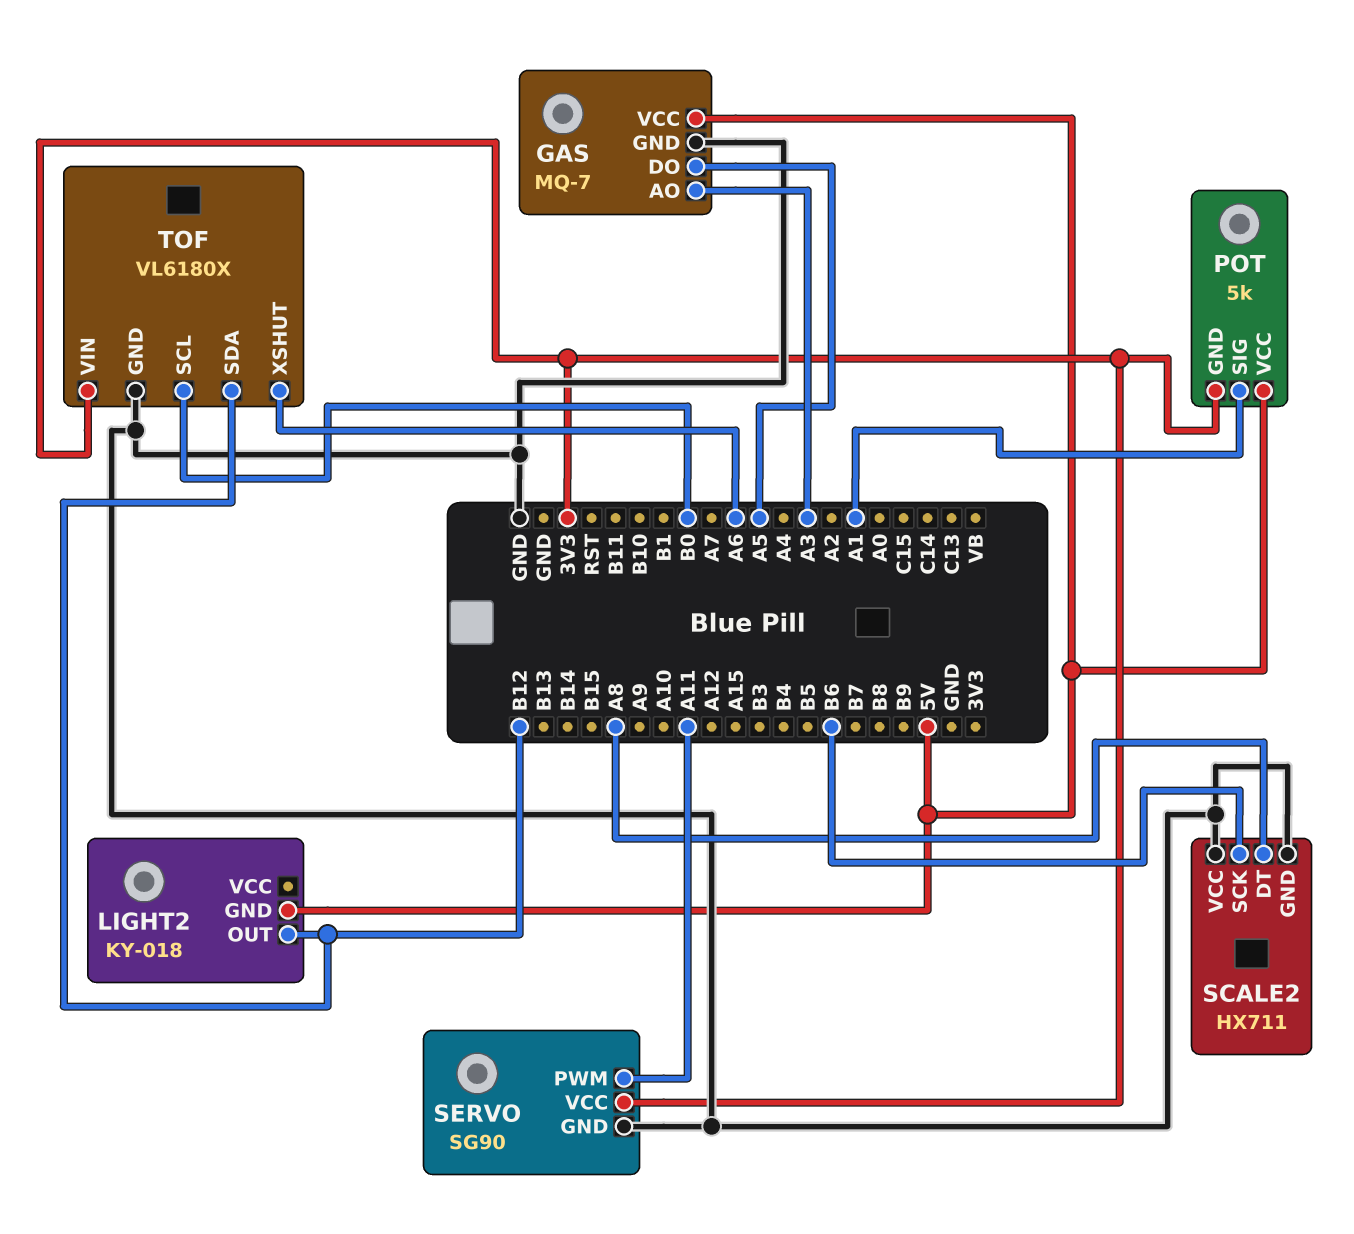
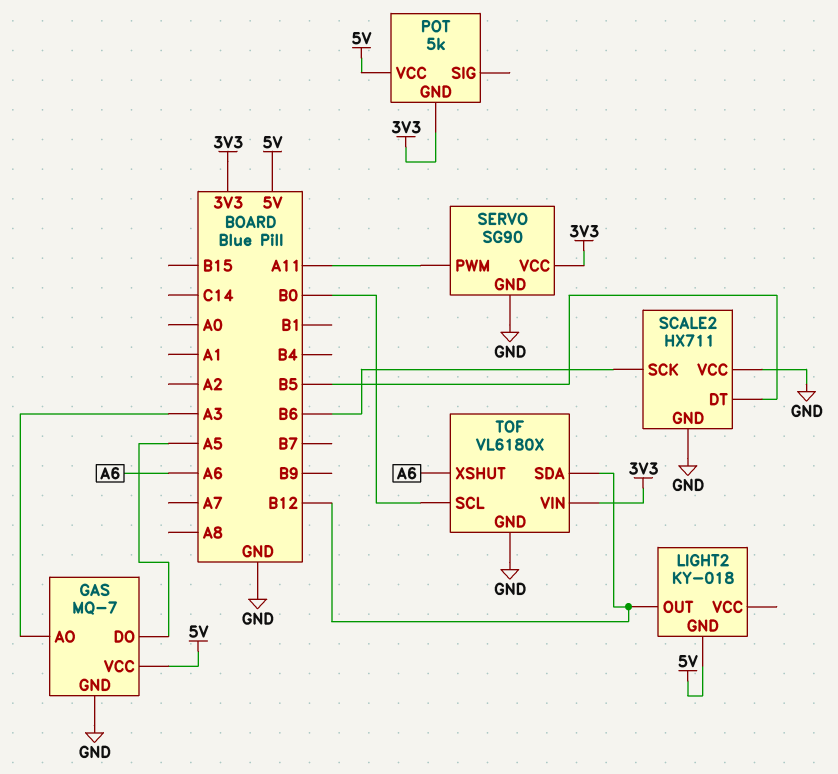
POT pin SIG: A1 -> none
SCALE2 pin DT: A8 -> B5

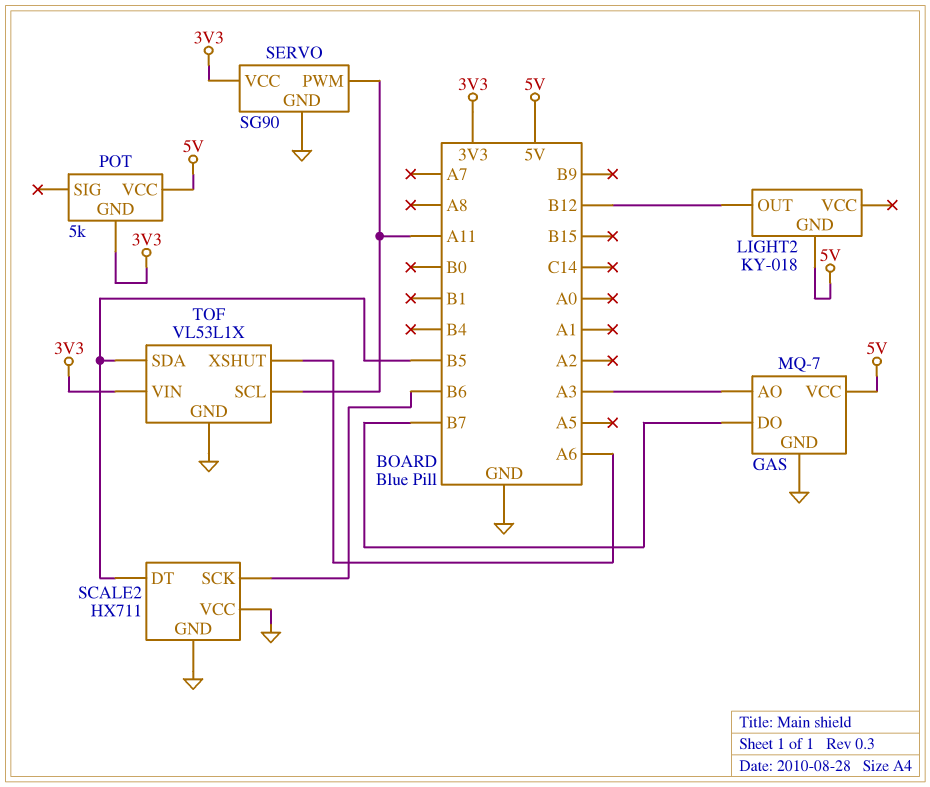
GAS pin DO: A5 -> B7
TOF: VL6180X -> VL53L1X
TOF pin SCL: B0 -> A11
TOF pin SDA: B12 -> B5

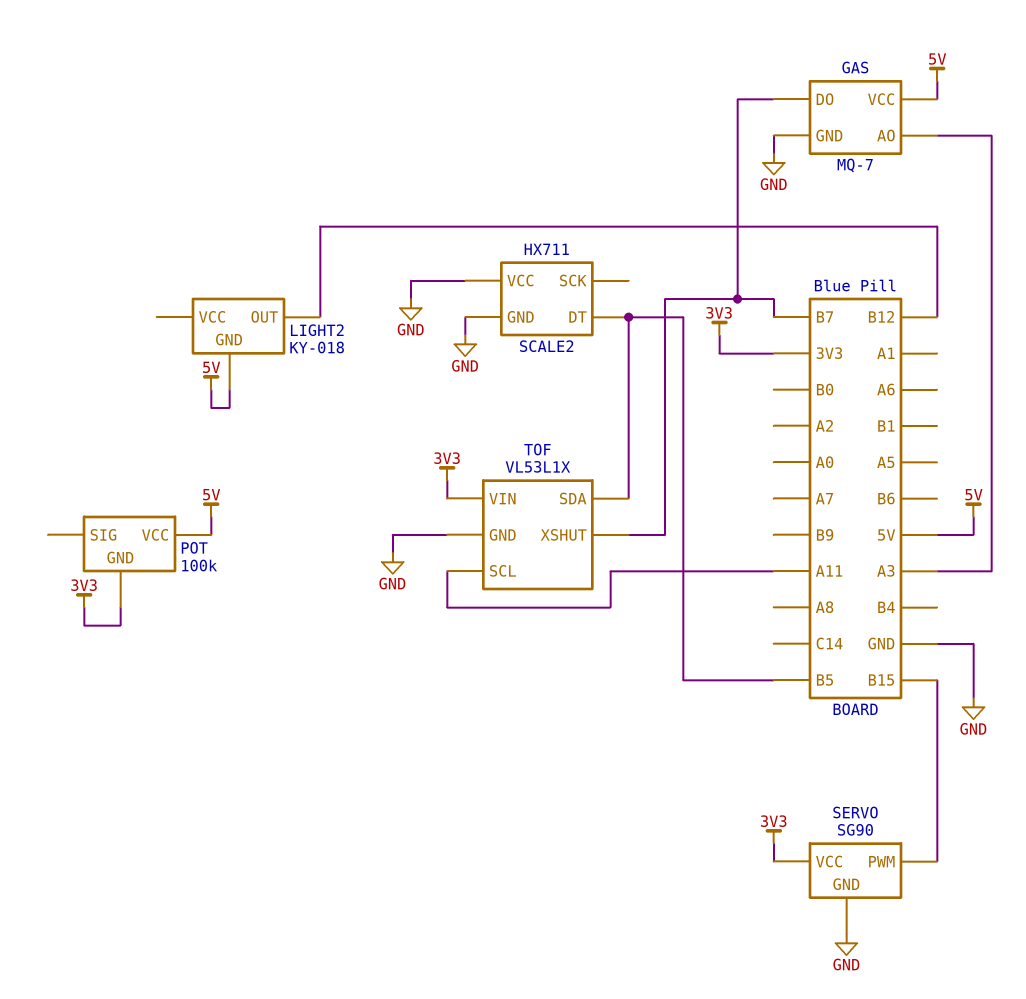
POT: 5k -> 100k
SCALE2 pin SCK: B6 -> none
SERVO pin PWM: A11 -> B15
TOF pin XSHUT: A6 -> B7

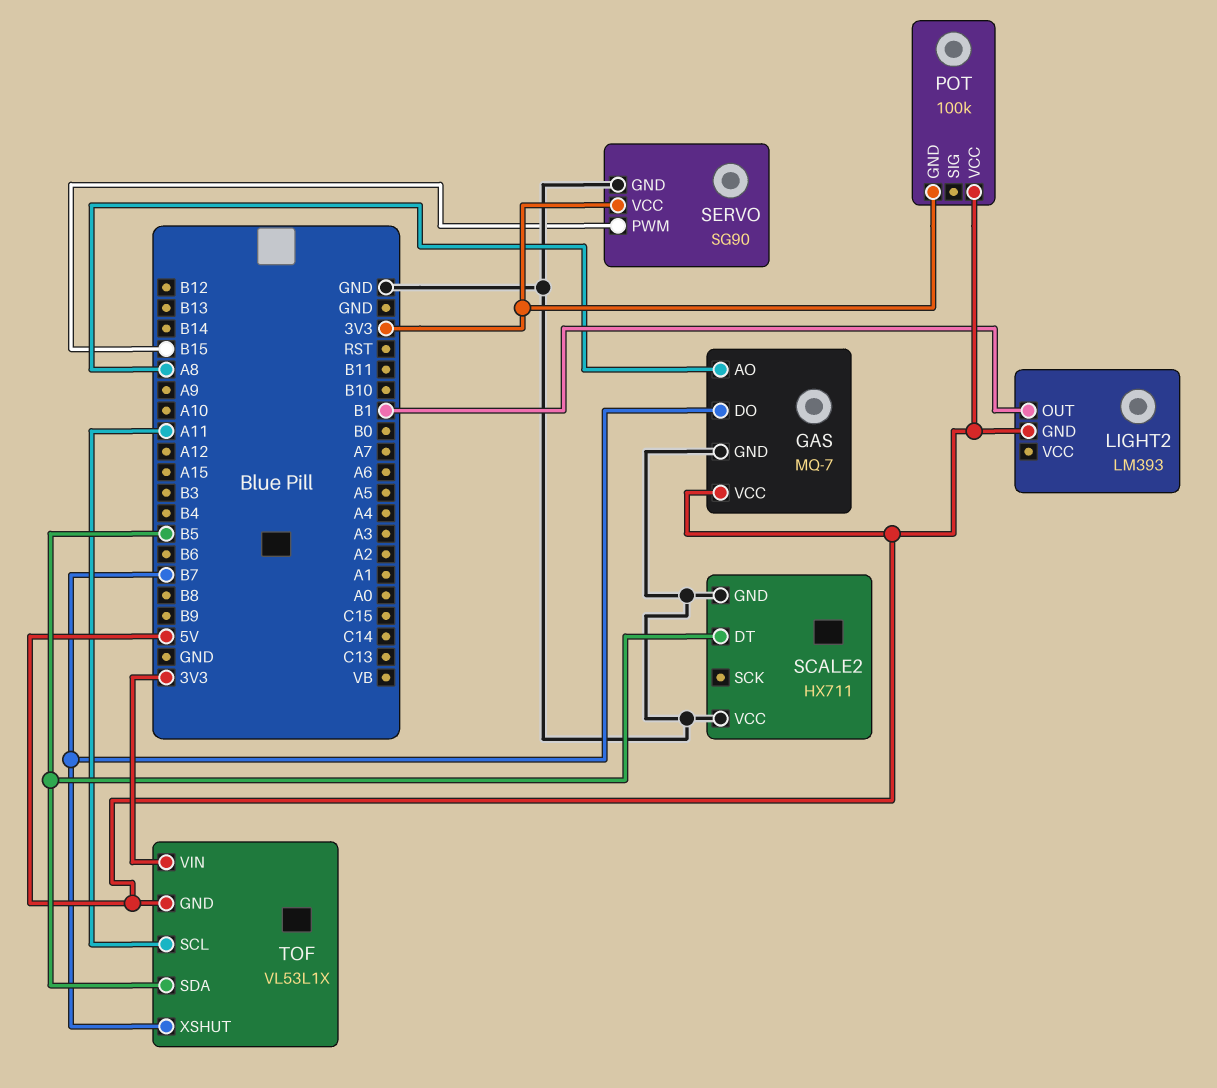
GAS pin AO: A3 -> A8
LIGHT2: KY-018 -> LM393
LIGHT2 pin OUT: B12 -> B1
TOF pin GND: GND -> 5V

